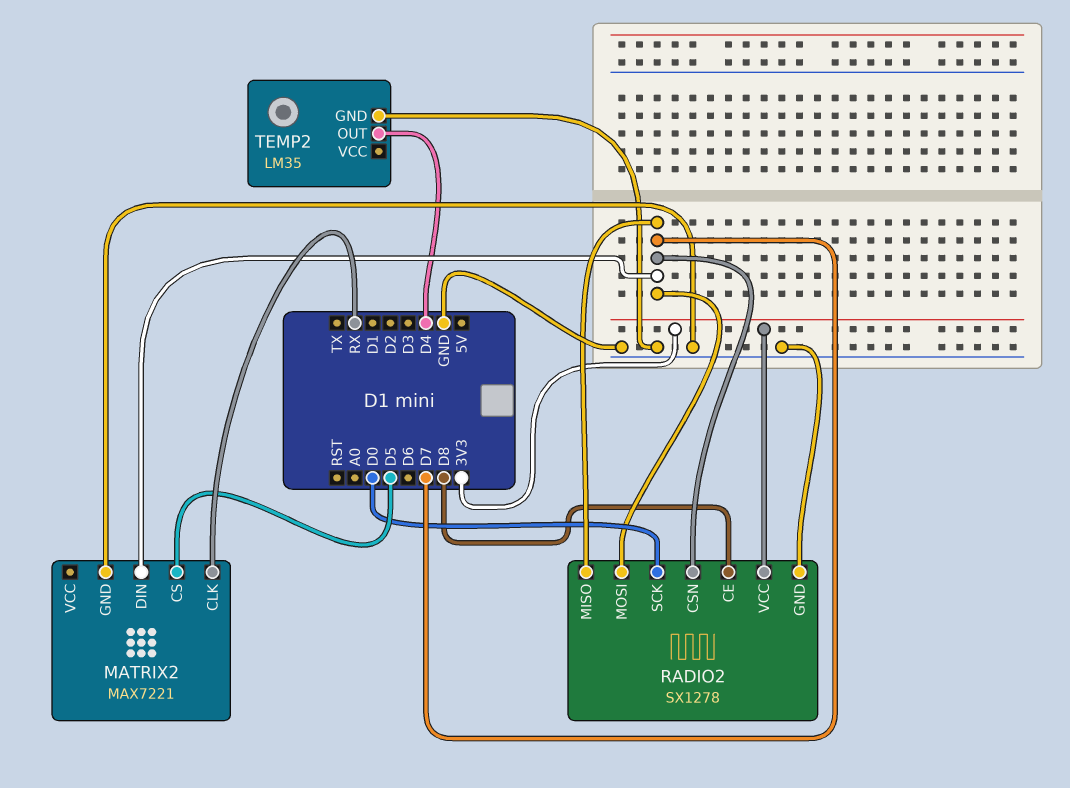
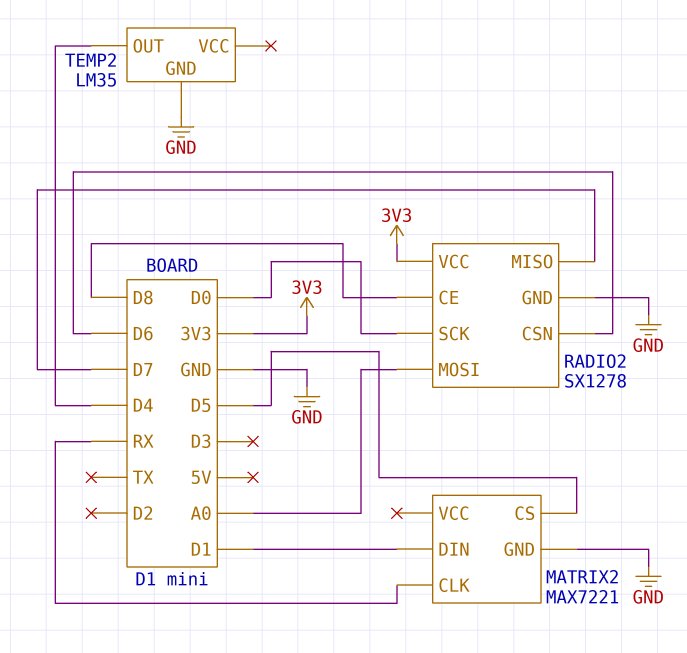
MATRIX2 pin DIN: D7 -> D1
RADIO2 pin CSN: D7 -> D6
RADIO2 pin MOSI: D7 -> A0

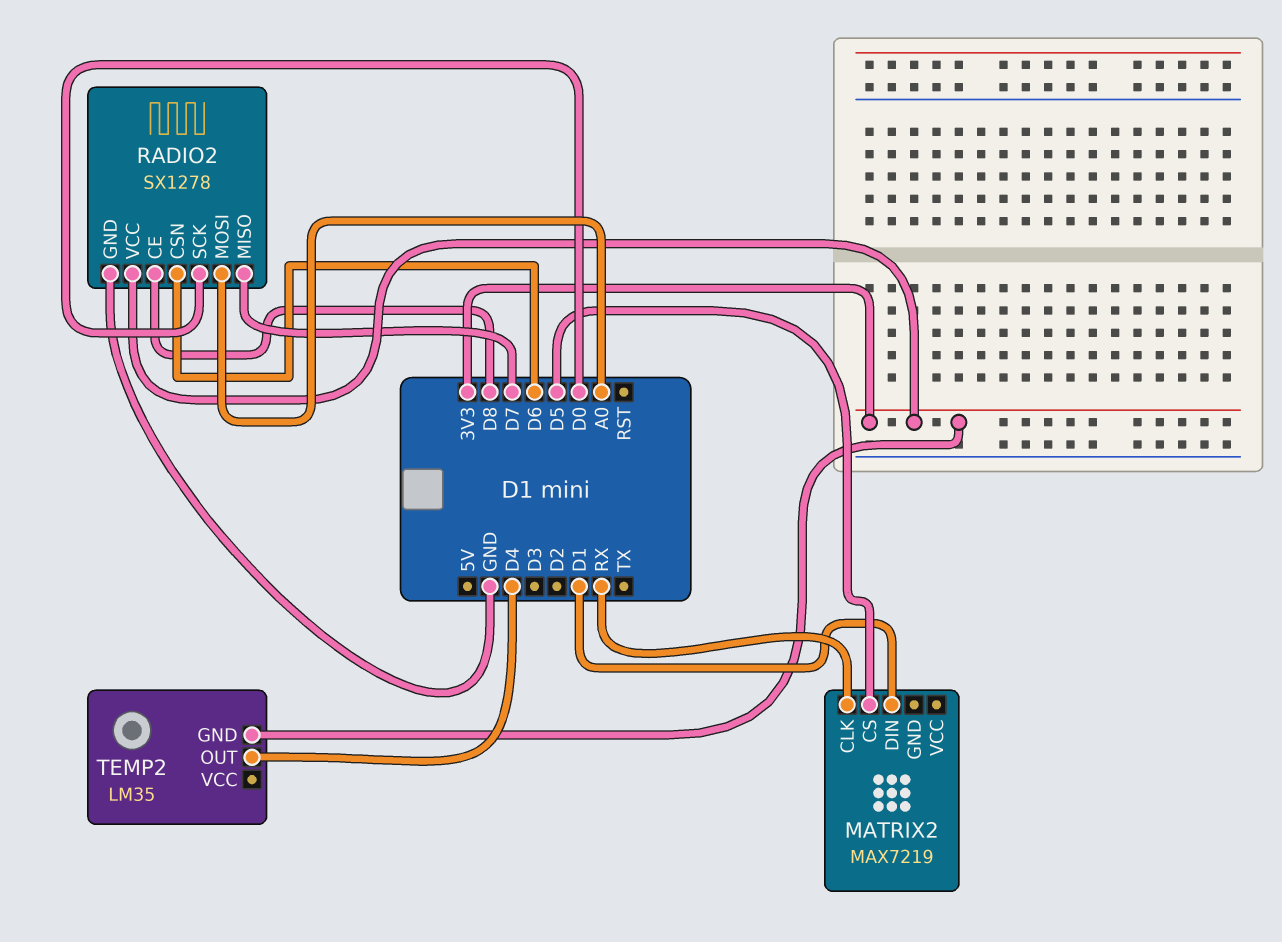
MATRIX2: MAX7221 -> MAX7219
MATRIX2 pin GND: GND -> none
TEMP2 pin GND: GND -> 3V3

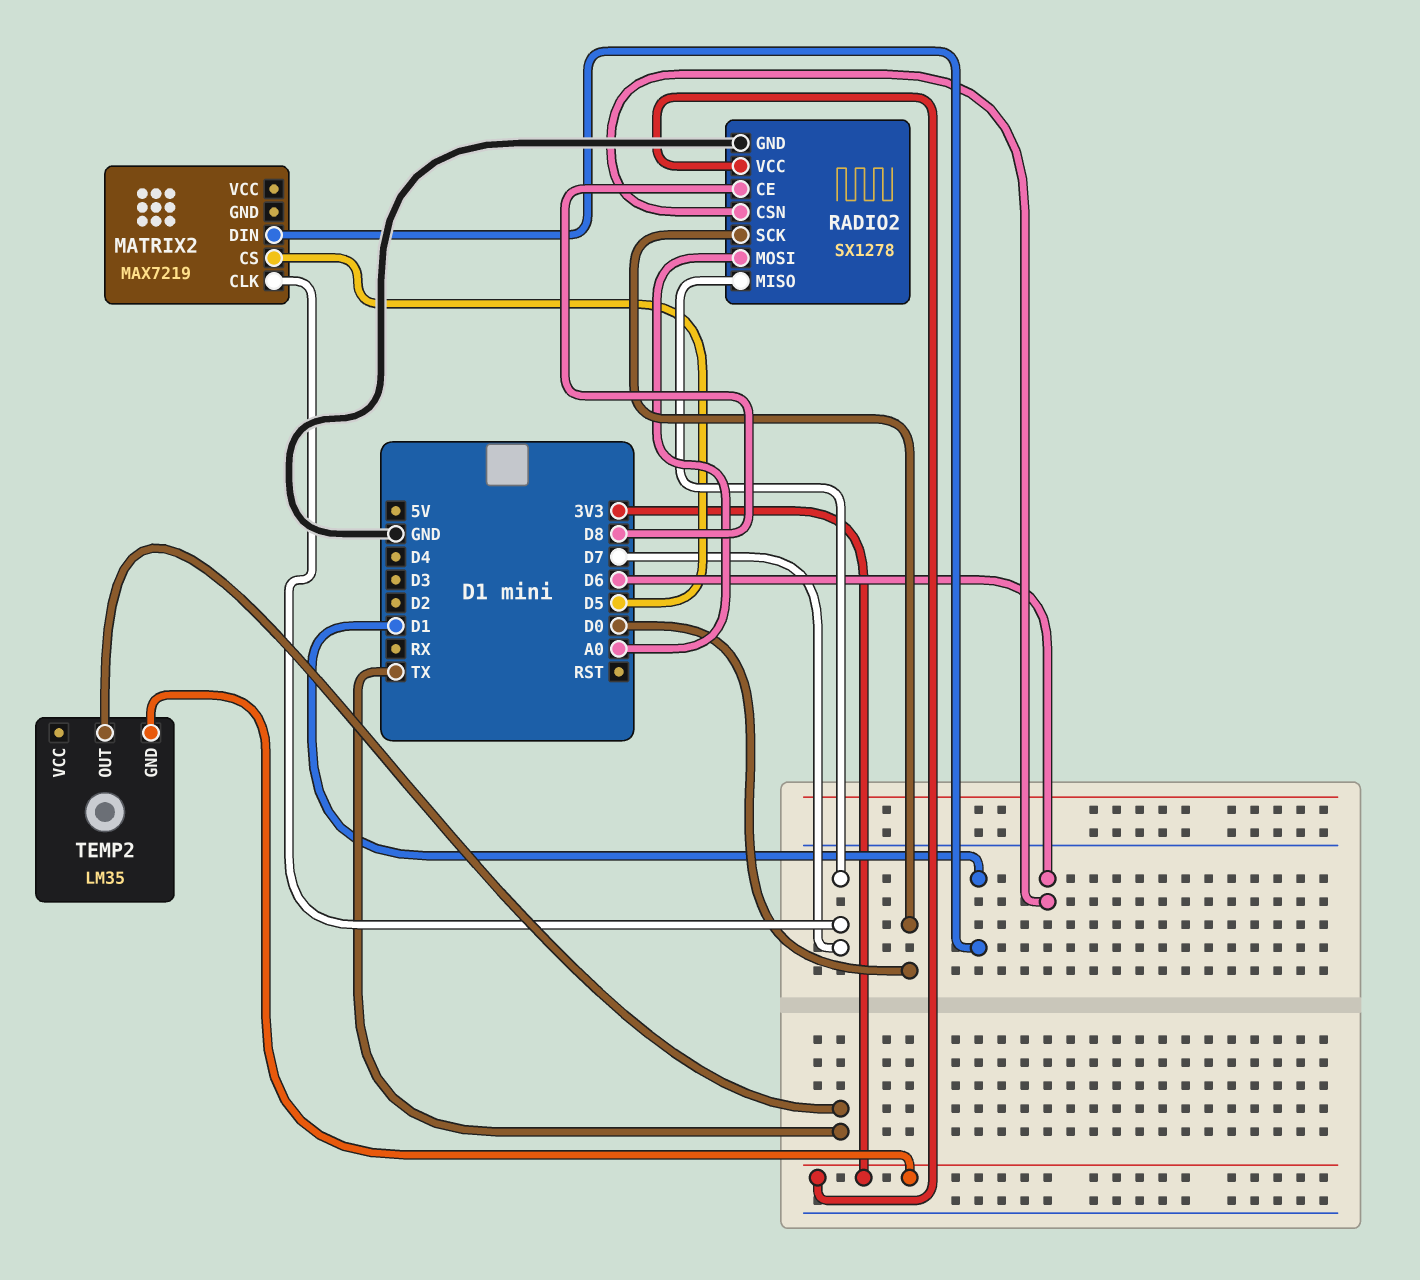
MATRIX2 pin CLK: RX -> D7
TEMP2 pin OUT: D4 -> TX

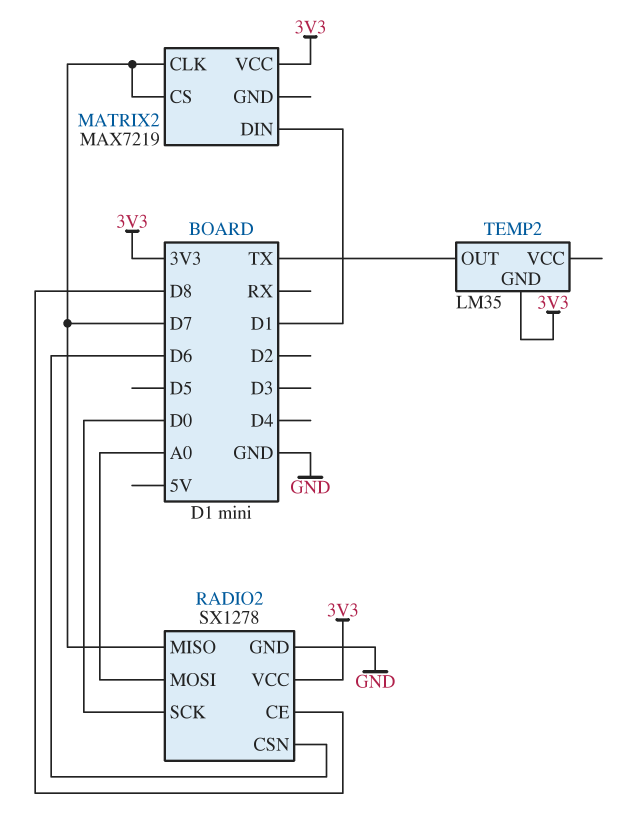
MATRIX2 pin CS: D5 -> D7
MATRIX2 pin VCC: none -> 3V3

